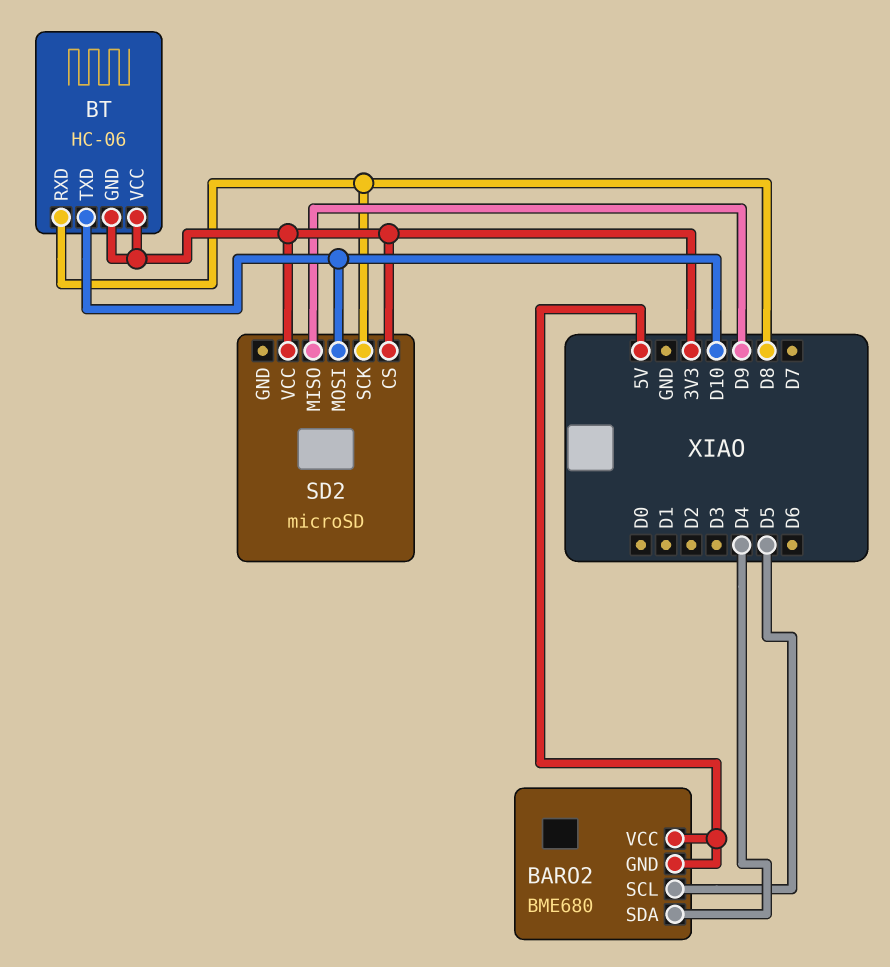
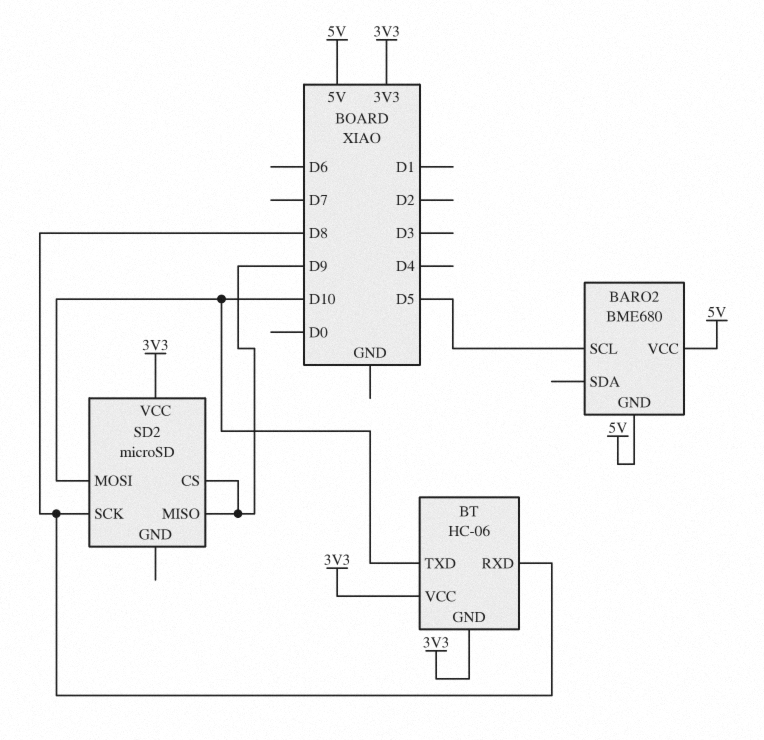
BARO2 pin SDA: D4 -> none
SD2 pin CS: 3V3 -> D9

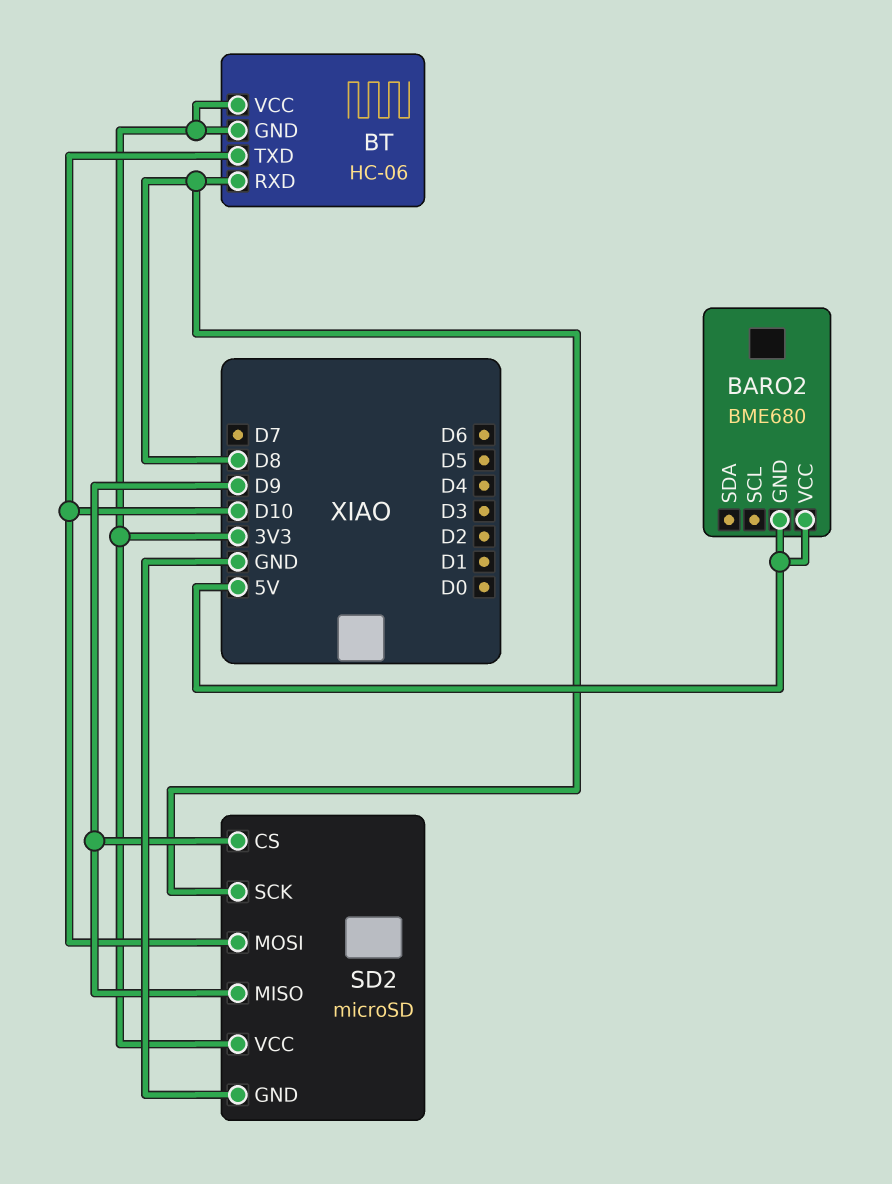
BARO2 pin SCL: D5 -> none
SD2 pin GND: none -> GND

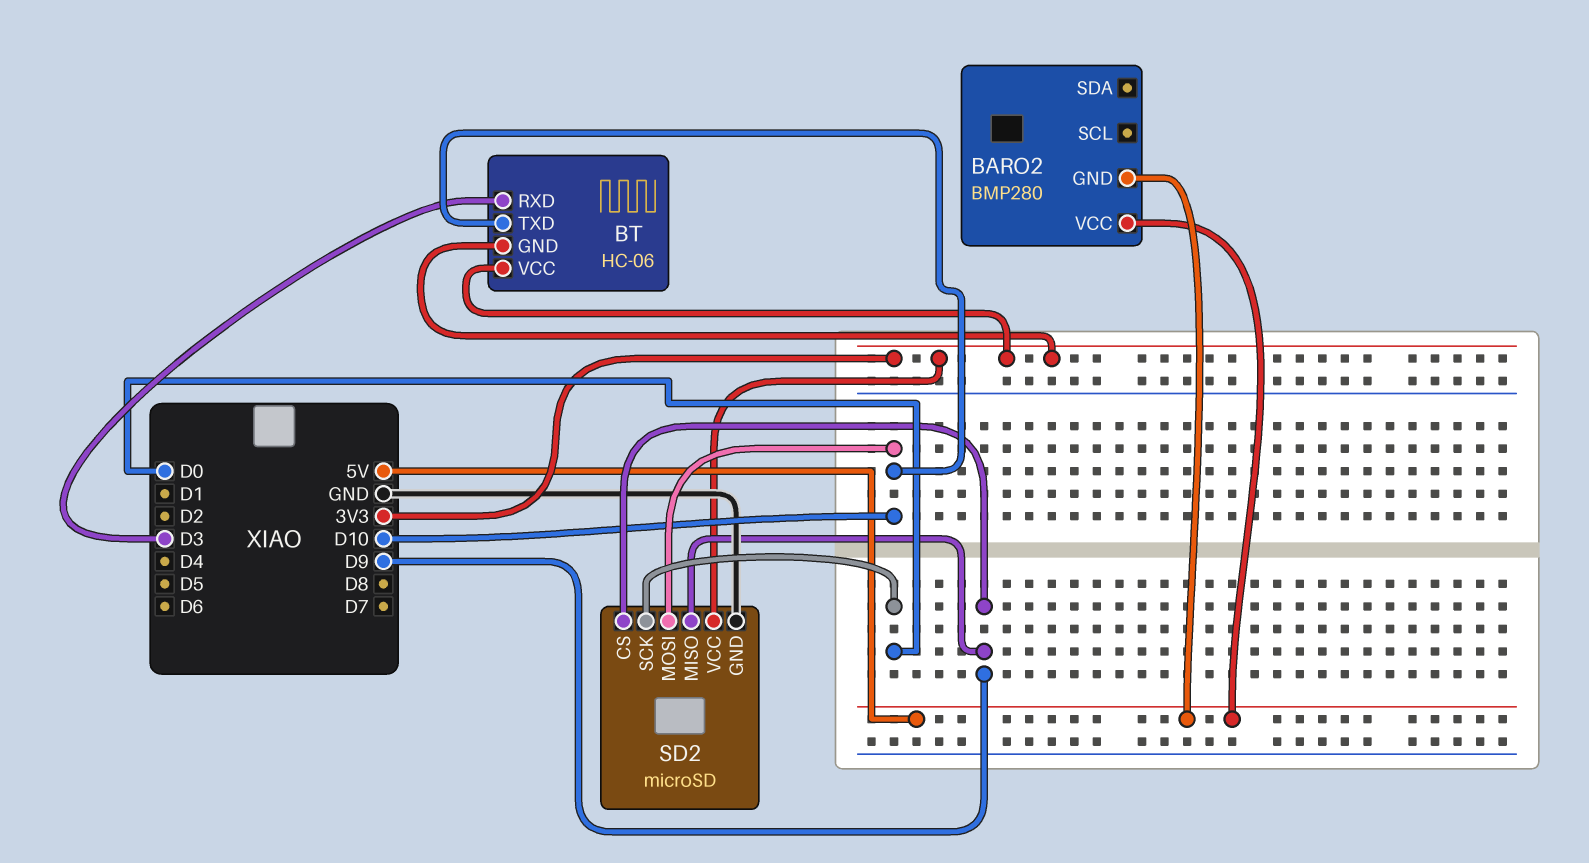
BARO2: BME680 -> BMP280
BT pin RXD: D8 -> D3
SD2 pin SCK: D8 -> D0

